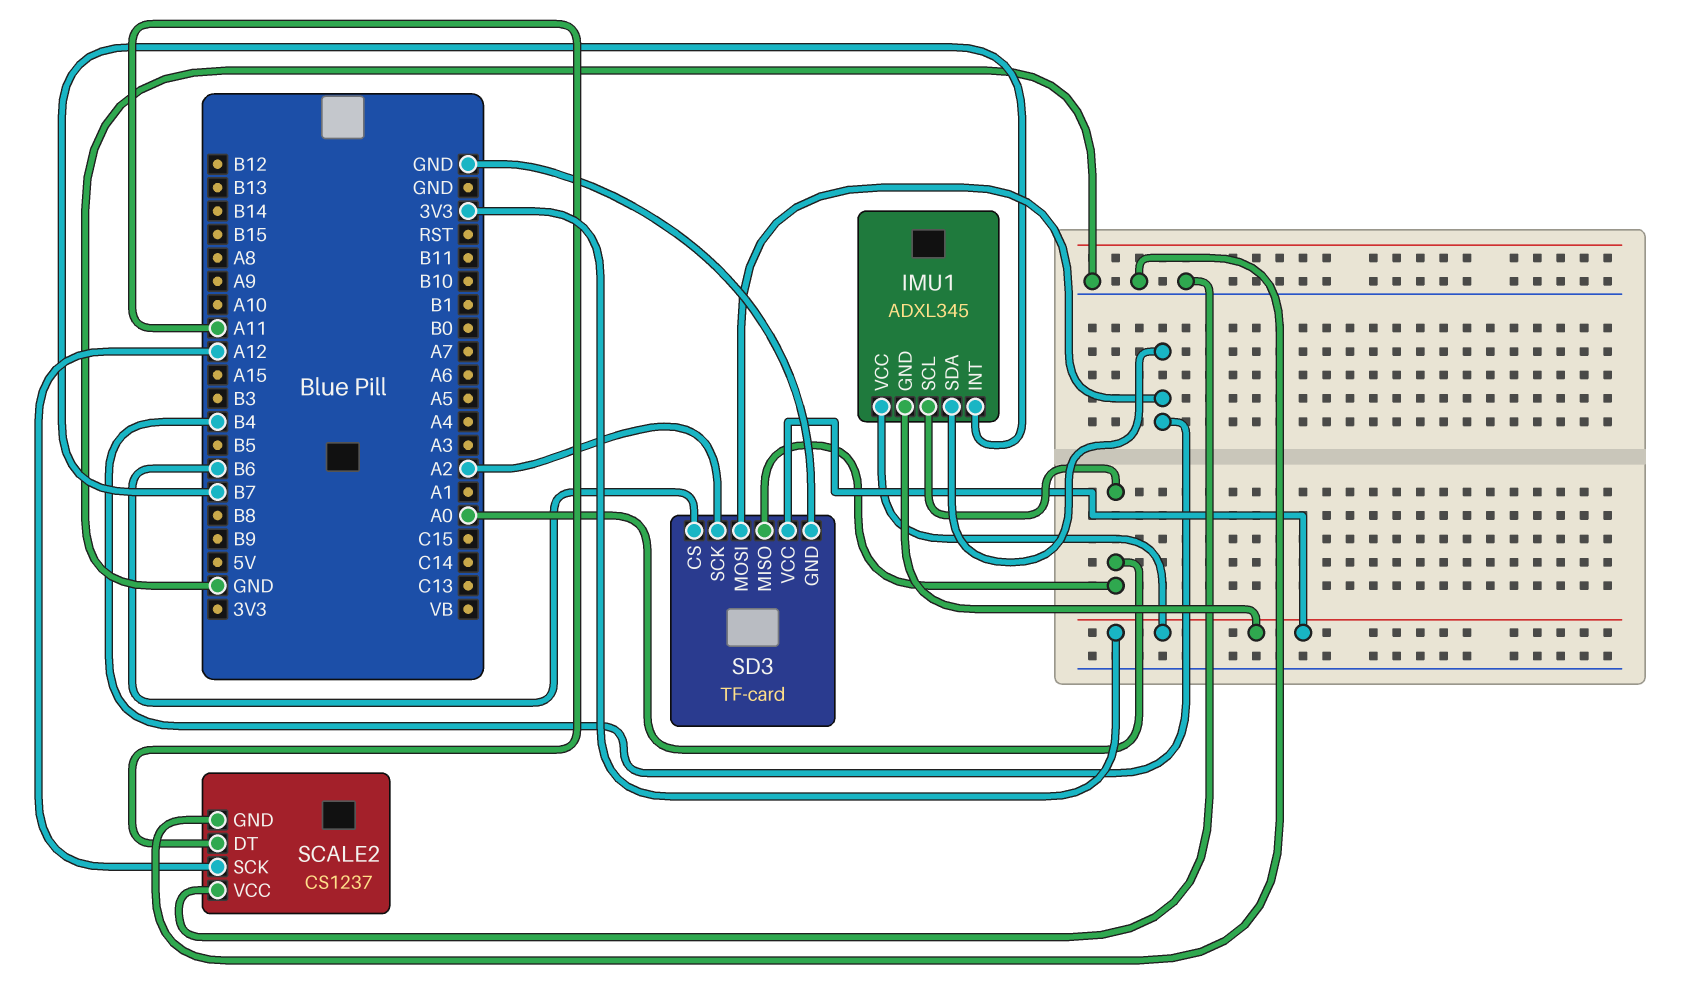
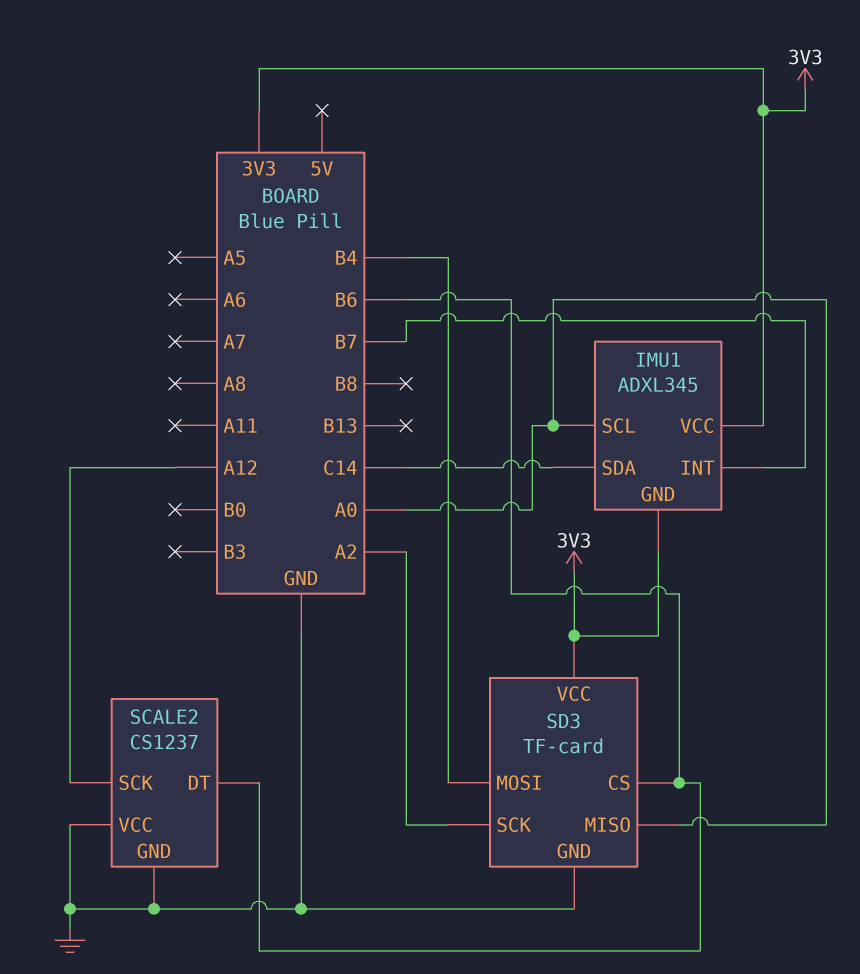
IMU1 pin SDA: B4 -> C14
SCALE2 pin DT: A11 -> B6

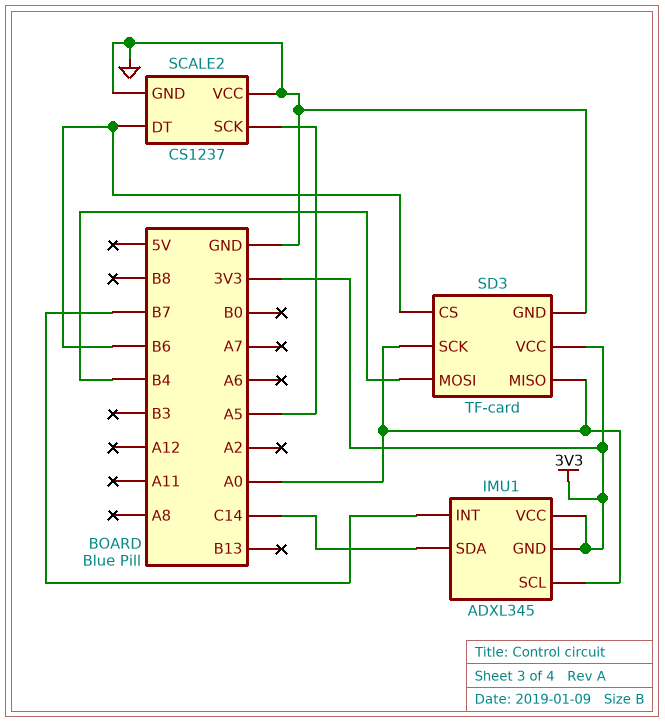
SCALE2 pin SCK: A12 -> A5
SD3 pin SCK: A2 -> A0

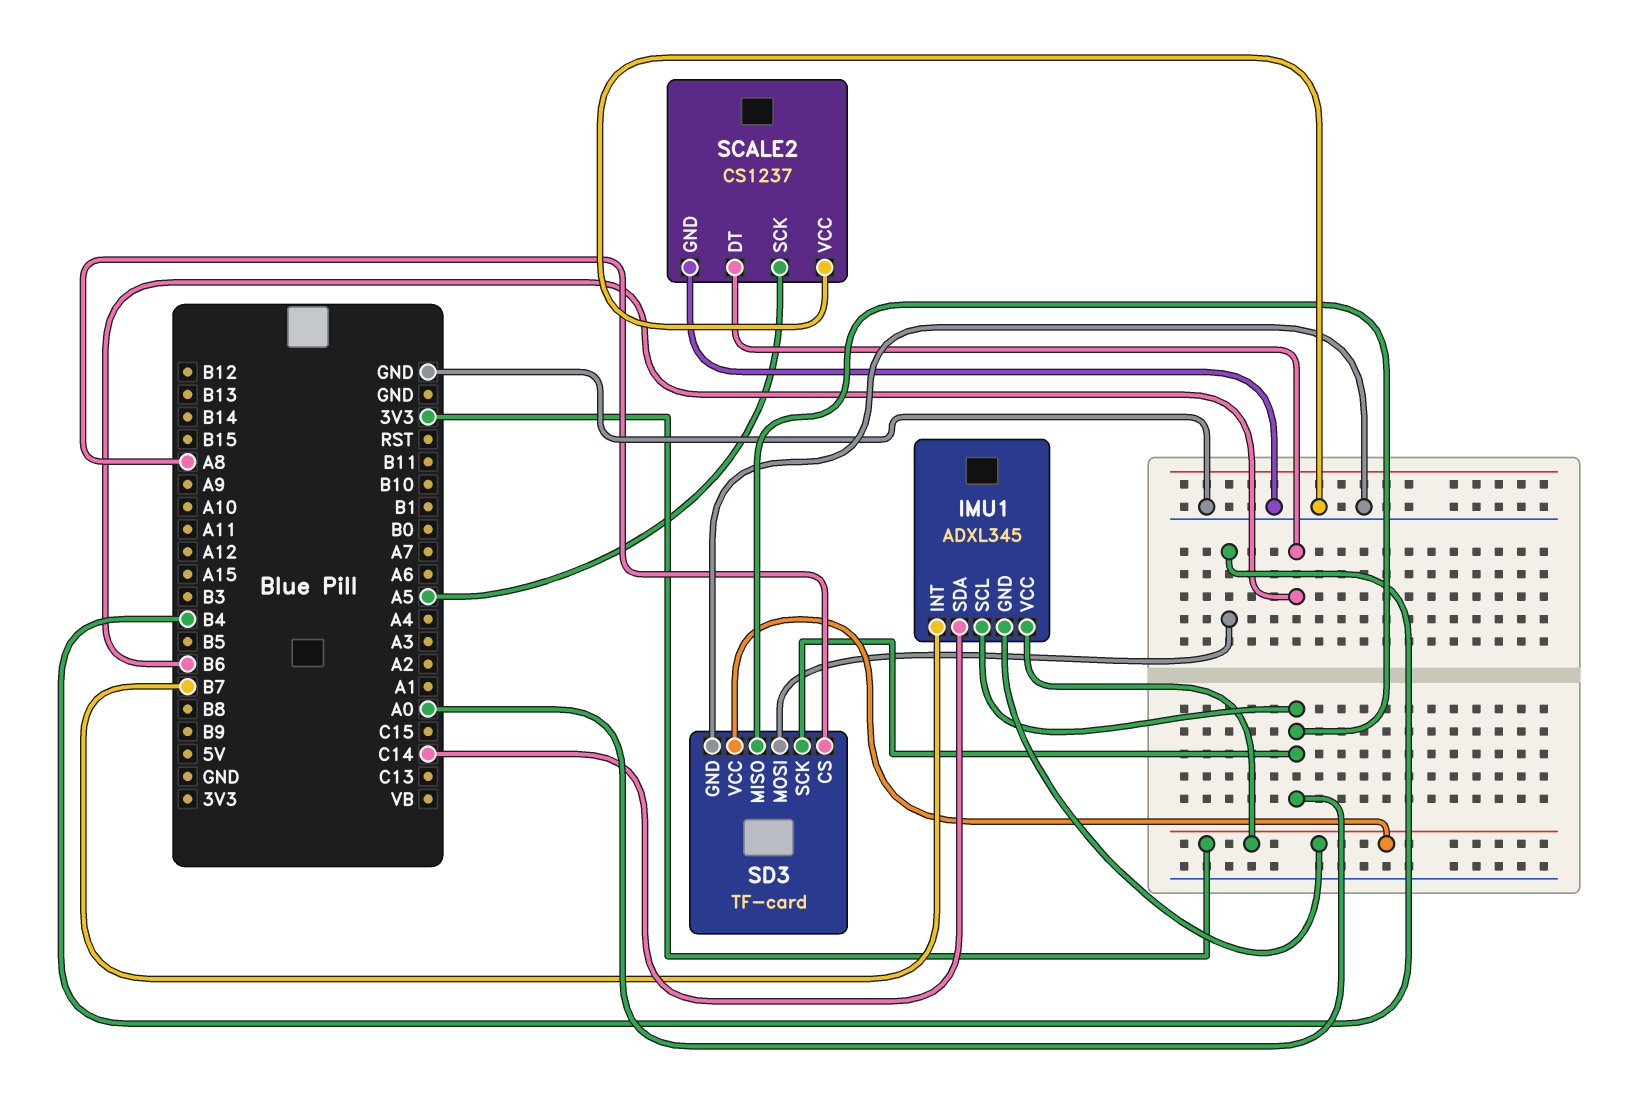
SD3 pin CS: B6 -> A8

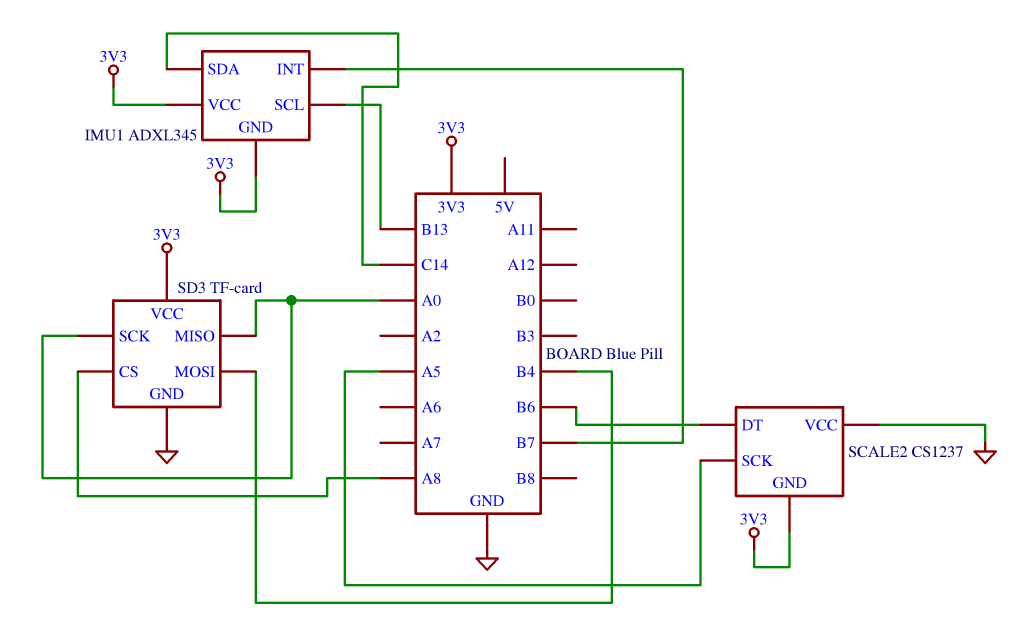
IMU1 pin SCL: A0 -> B13
SCALE2 pin GND: GND -> 3V3

